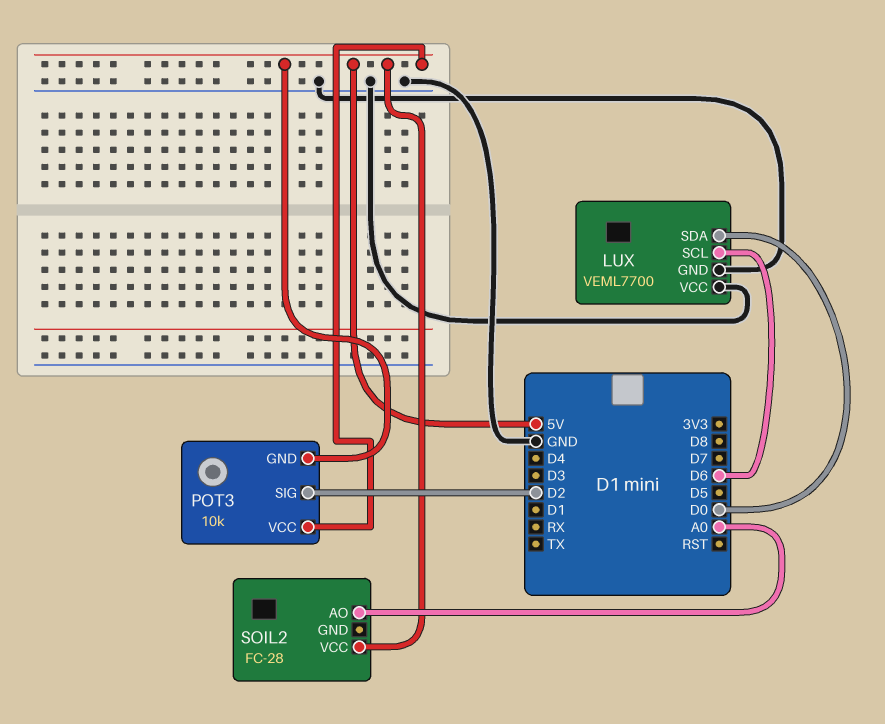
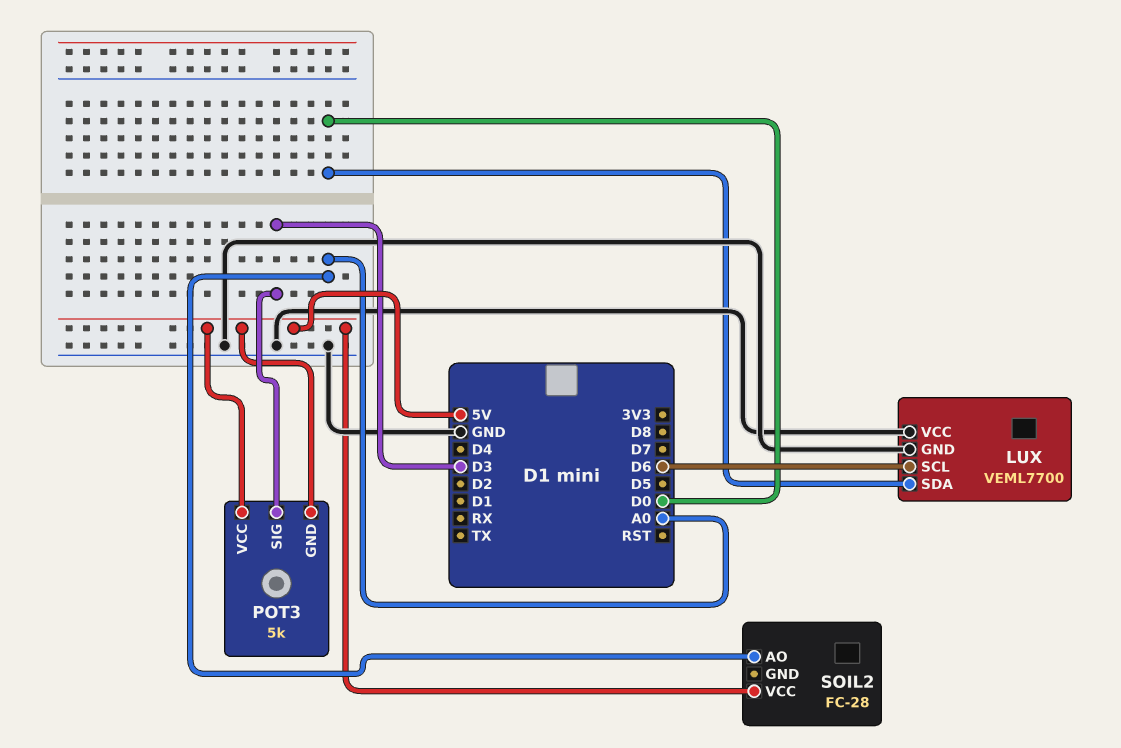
POT3: 10k -> 5k
POT3 pin SIG: D2 -> D3

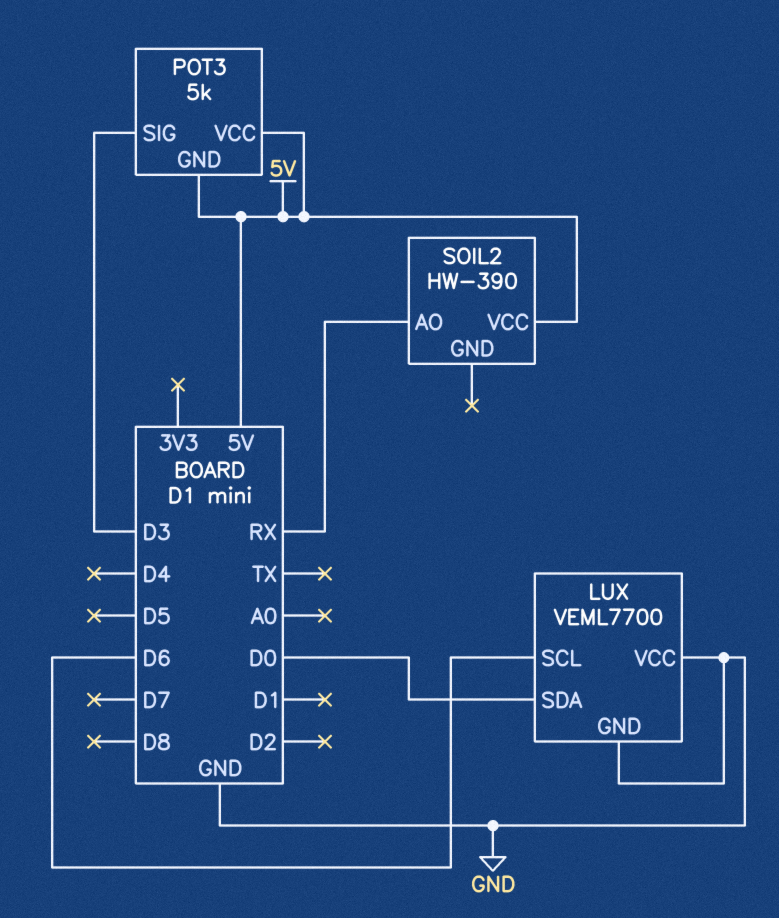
SOIL2: FC-28 -> HW-390
SOIL2 pin AO: A0 -> RX

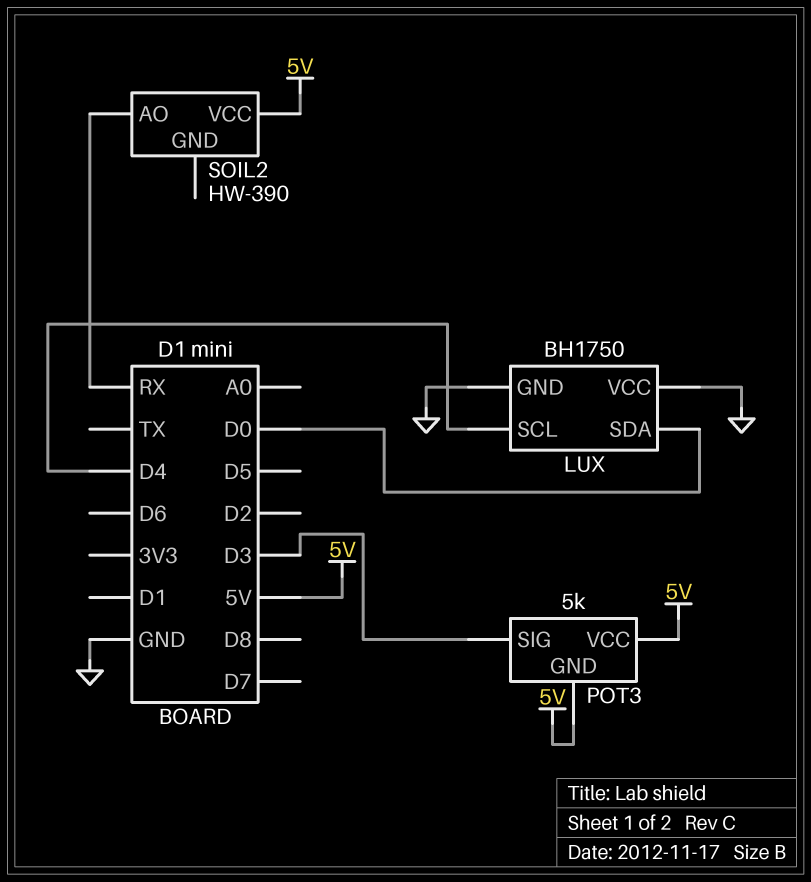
LUX: VEML7700 -> BH1750
LUX pin SCL: D6 -> D4

